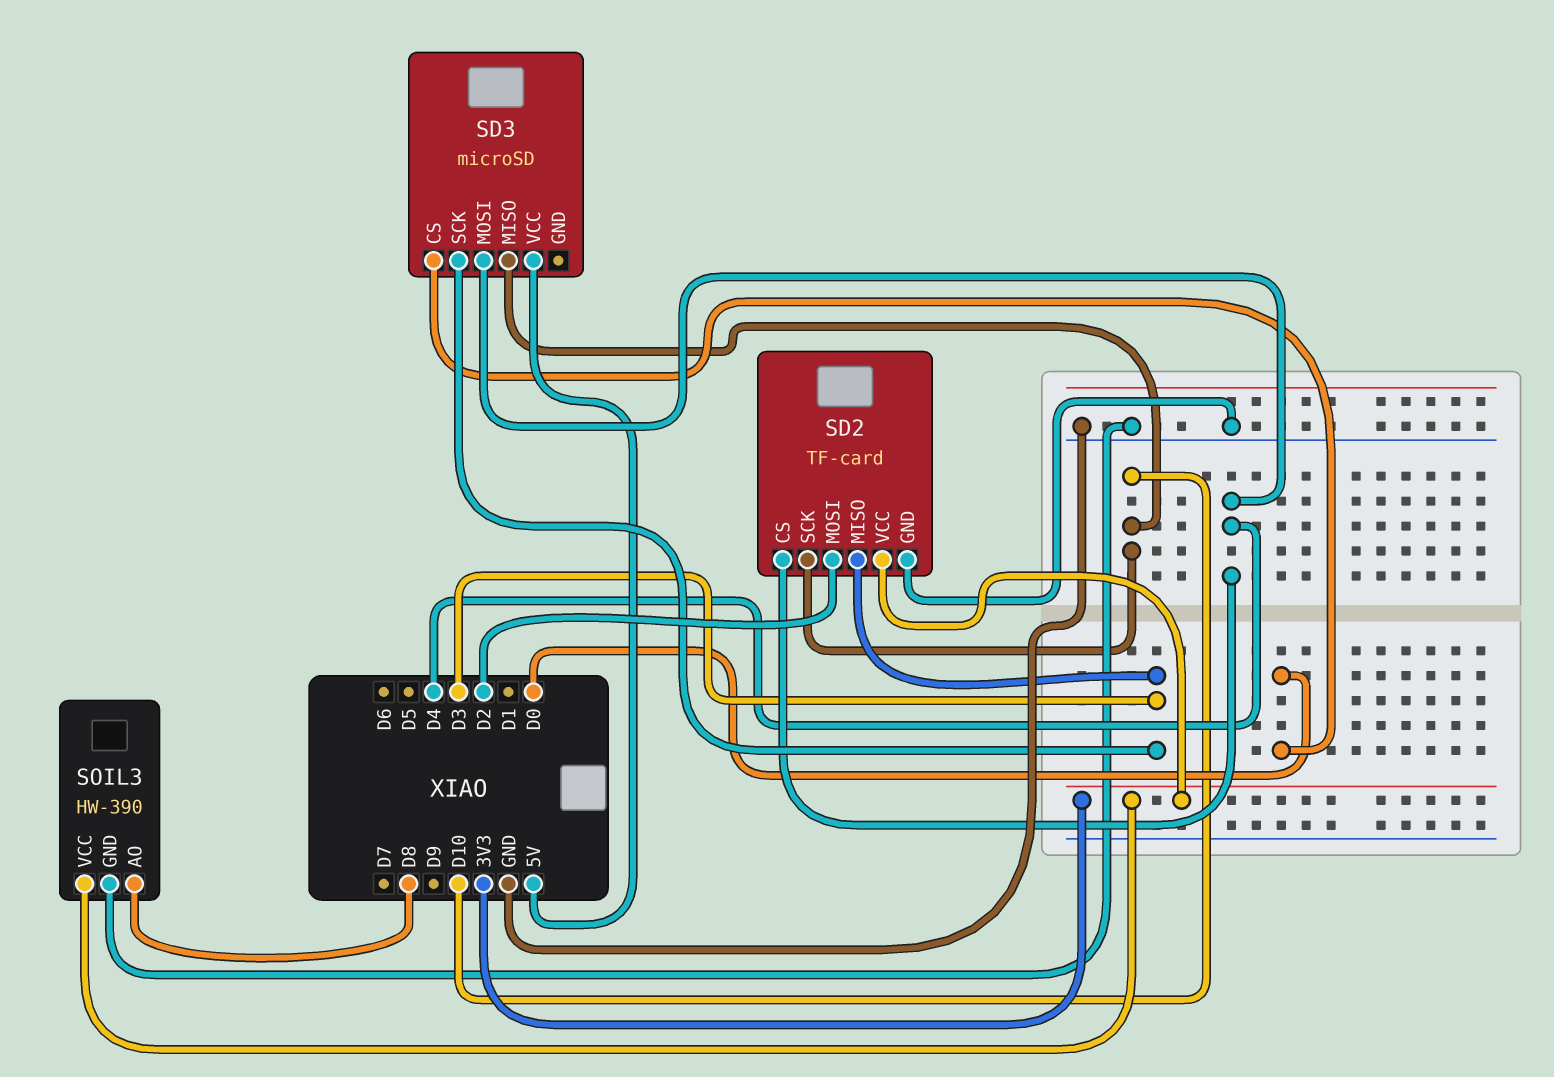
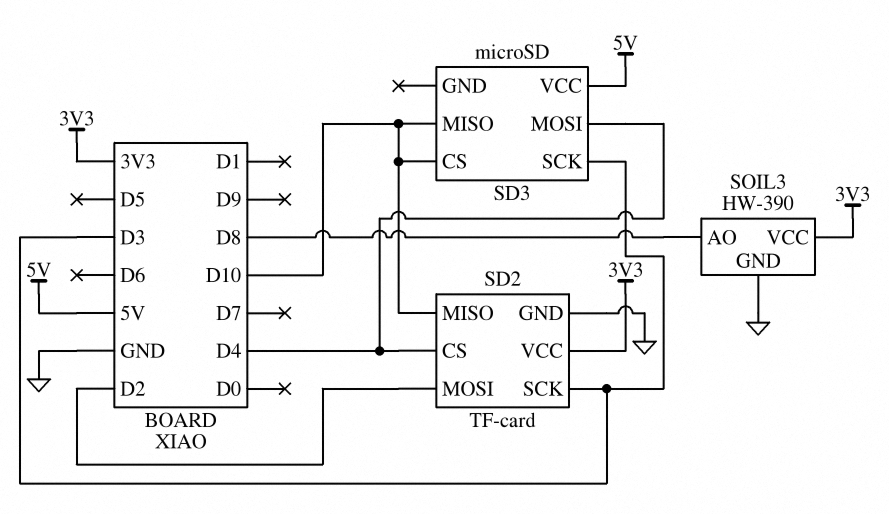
SD2 pin MISO: D3 -> D10
SD2 pin SCK: D10 -> D3
SD3 pin CS: D0 -> D10

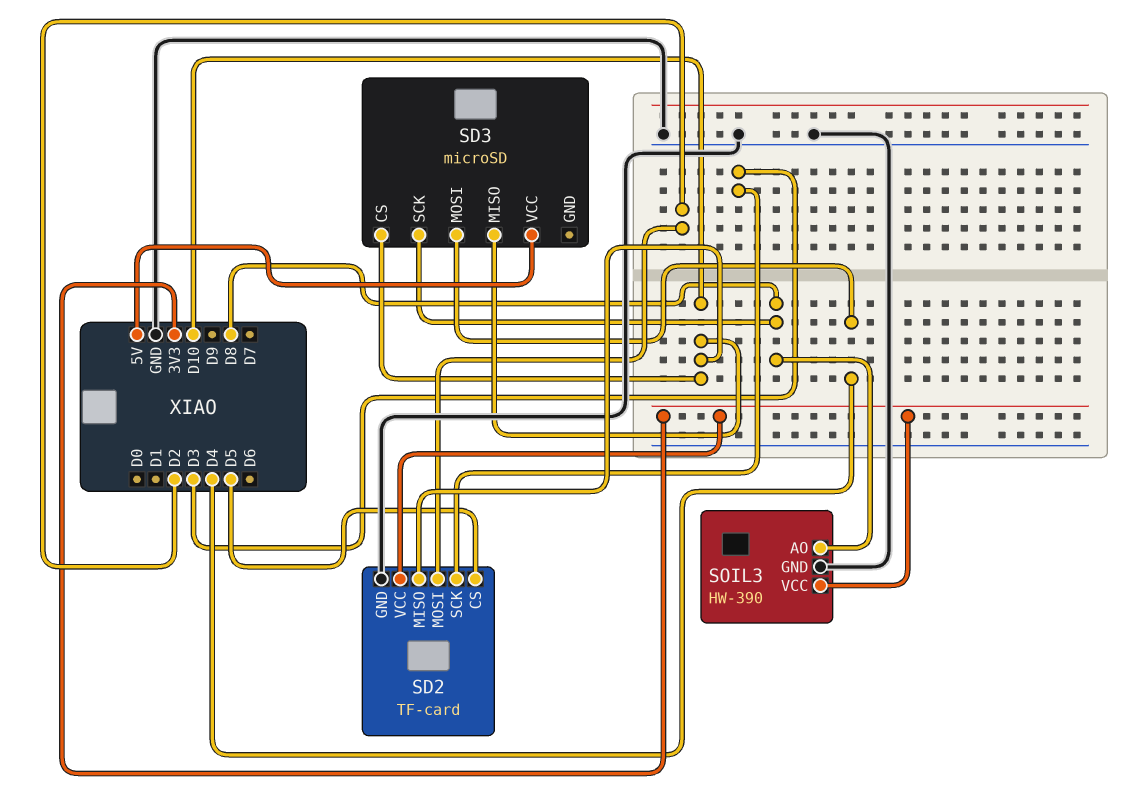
SD2 pin CS: D4 -> D5
SD3 pin SCK: D3 -> D8

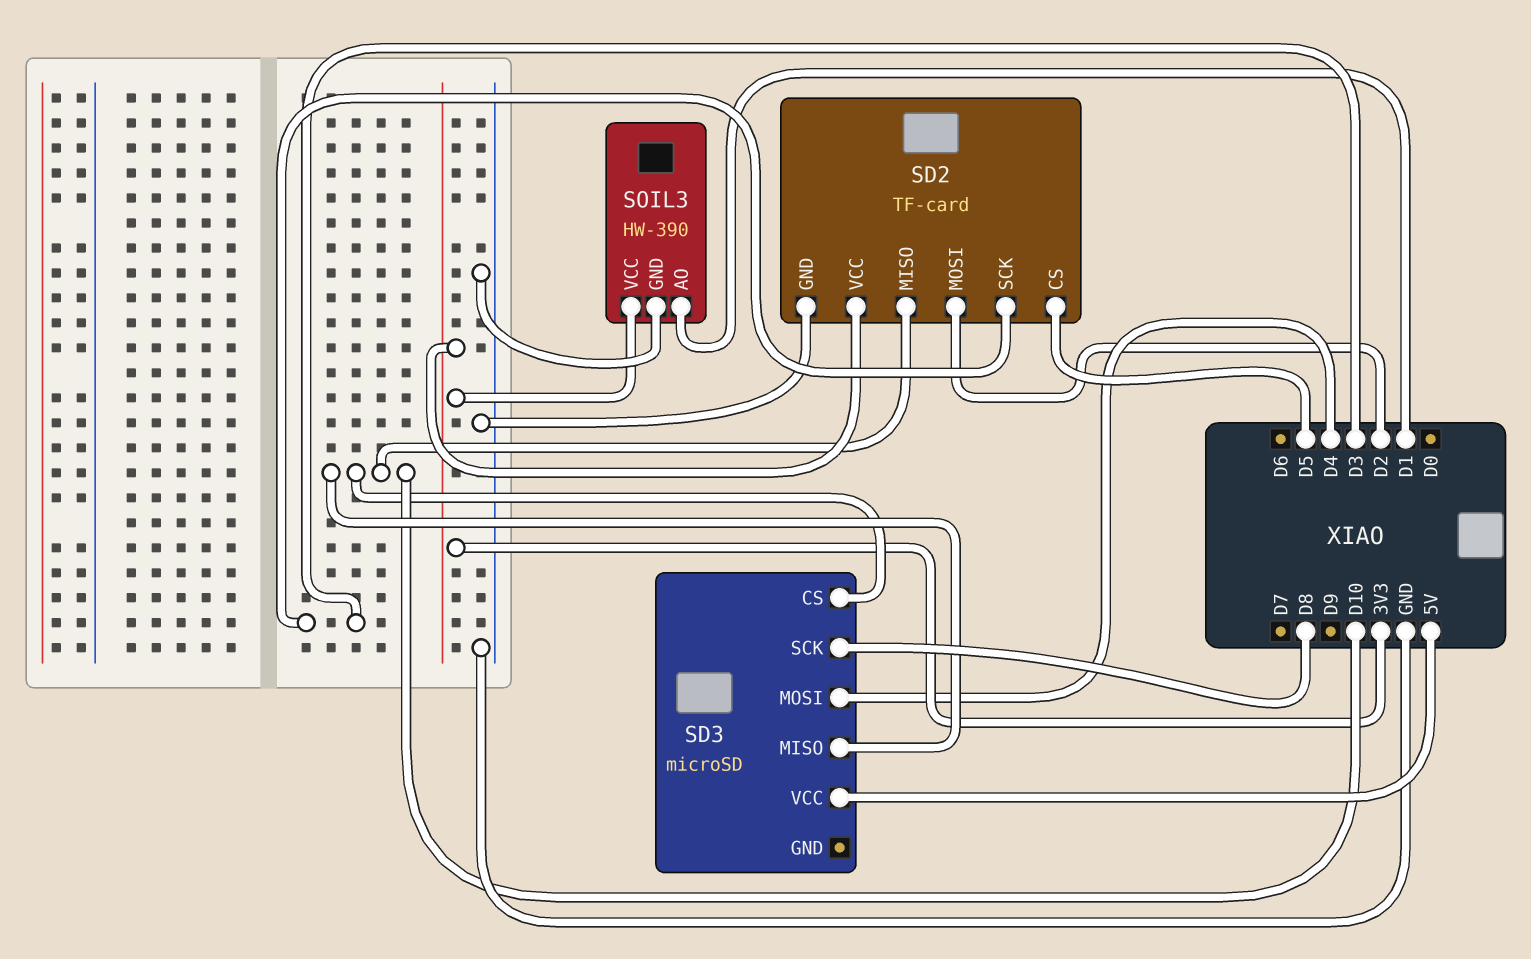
SOIL3 pin AO: D8 -> D1

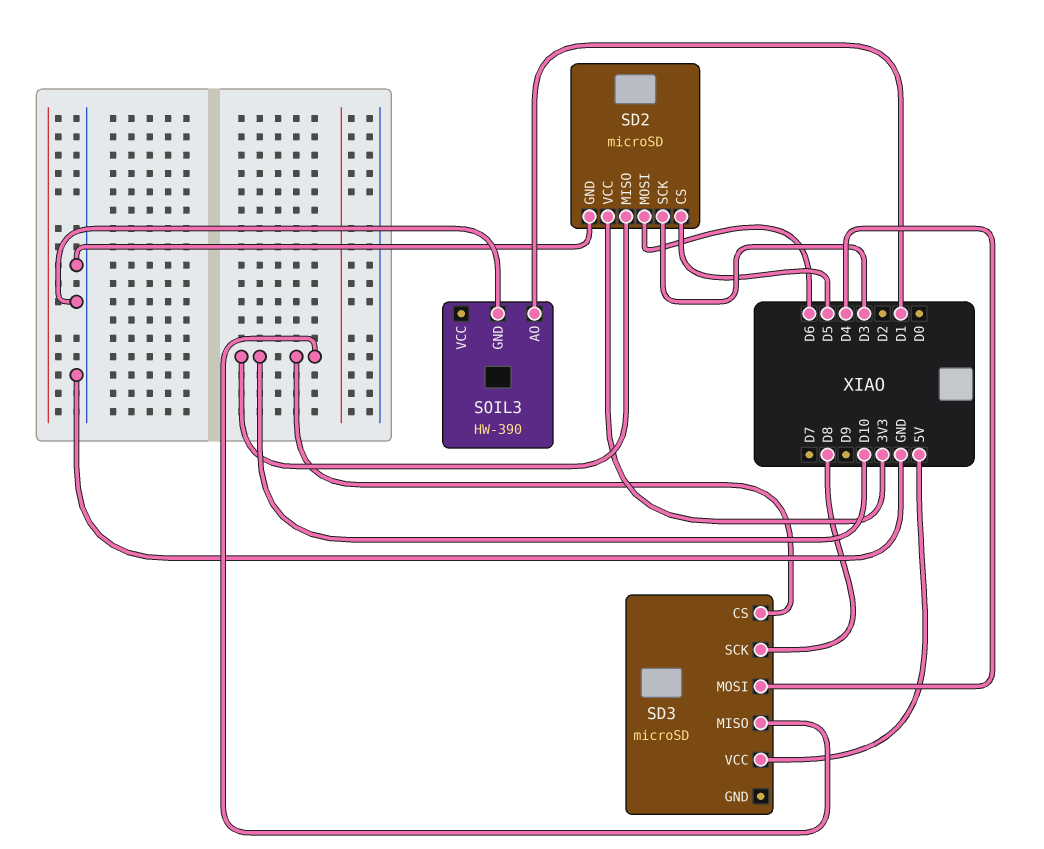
SD2: TF-card -> microSD
SD2 pin MOSI: D2 -> D6
SOIL3 pin VCC: 3V3 -> none

